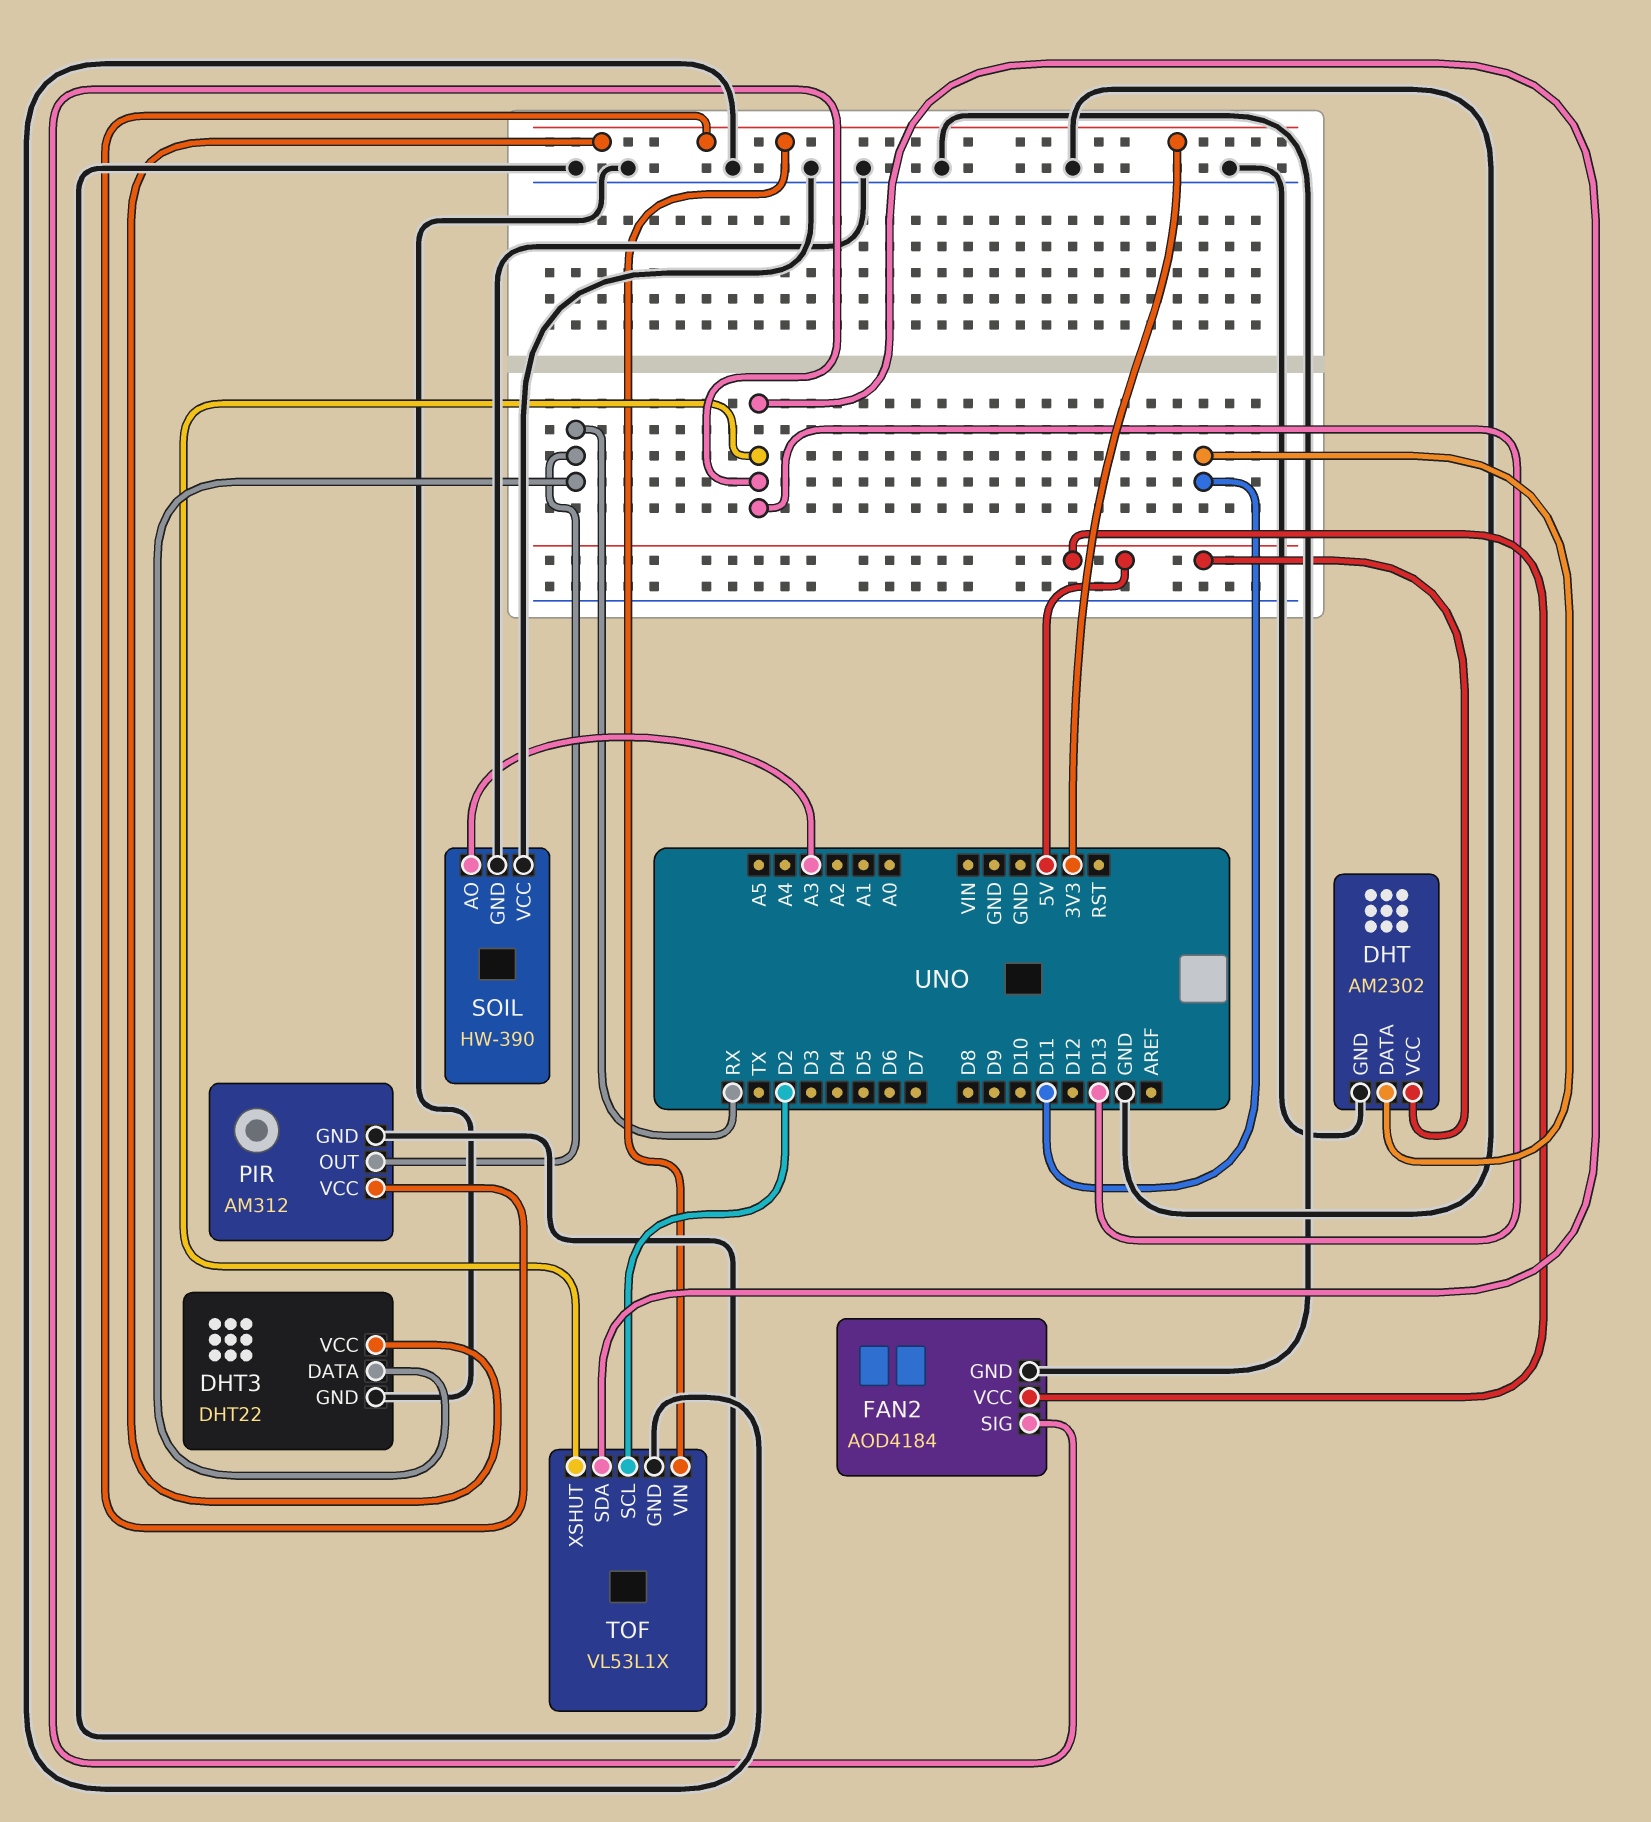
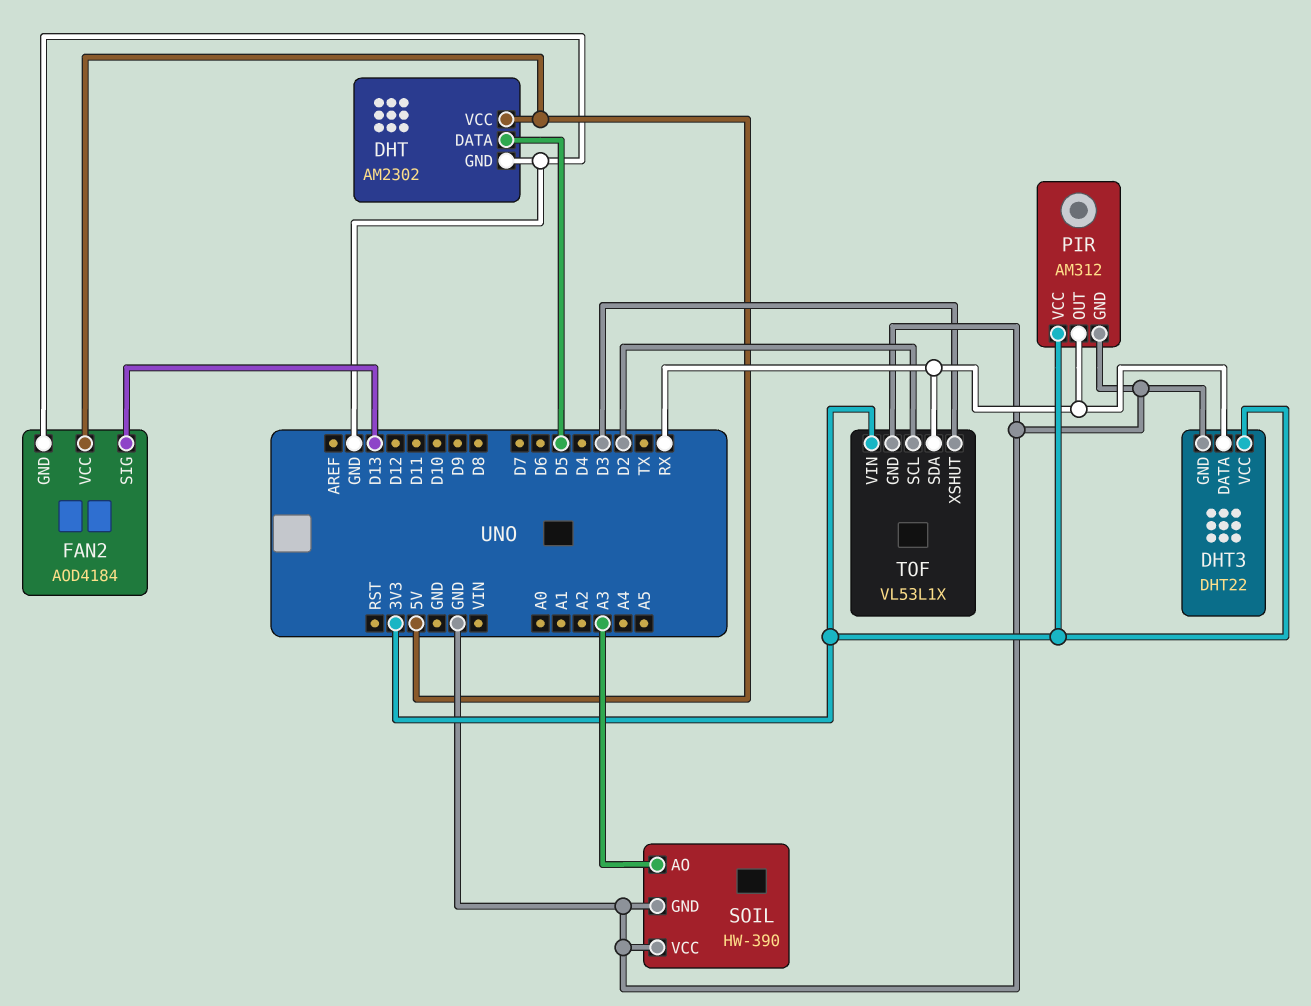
DHT pin DATA: D11 -> D5
TOF pin SDA: D13 -> RX
TOF pin XSHUT: D13 -> D3

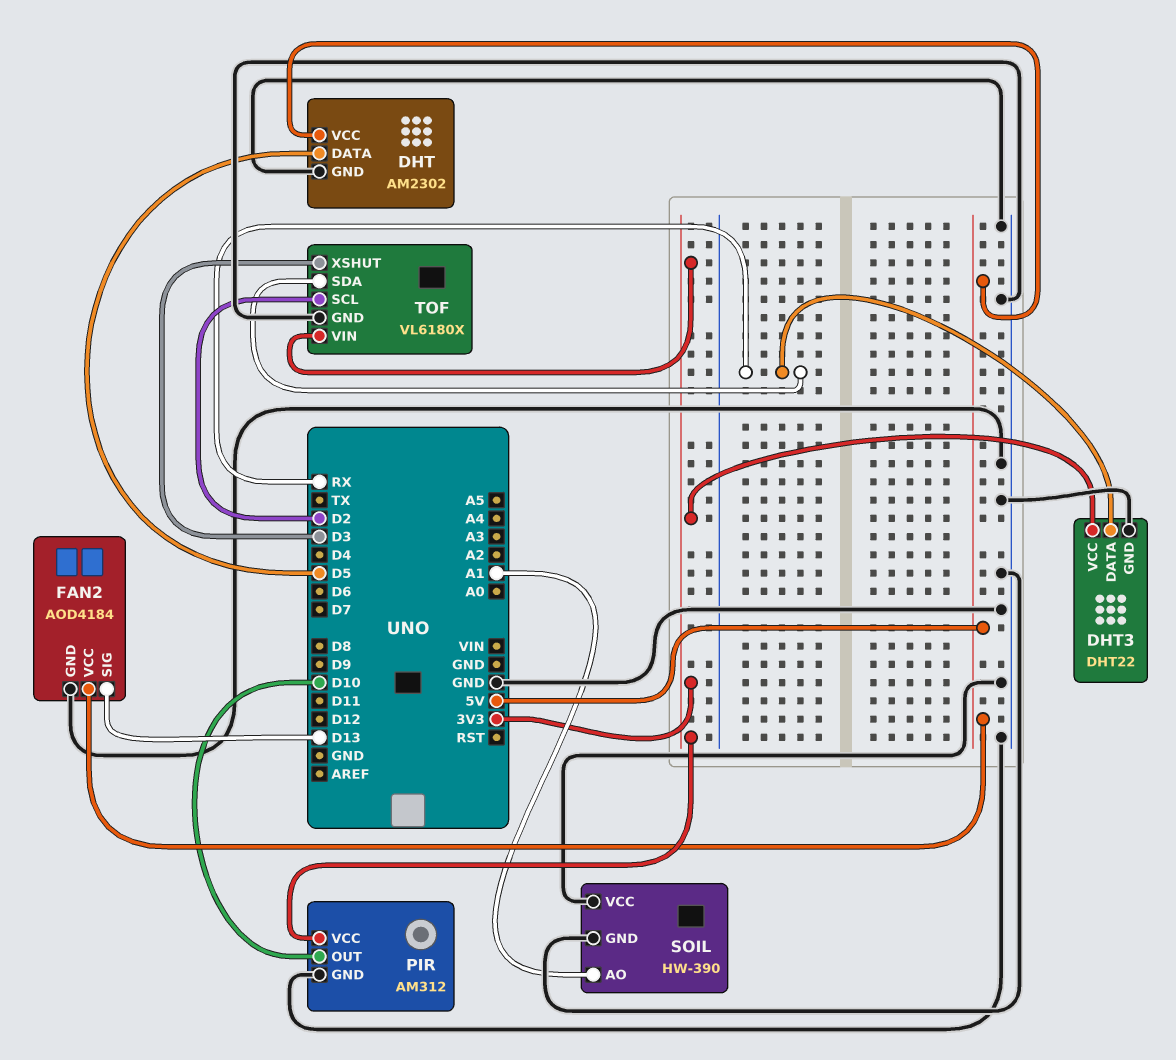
PIR pin OUT: RX -> D10
SOIL pin AO: A3 -> A1
TOF: VL53L1X -> VL6180X

